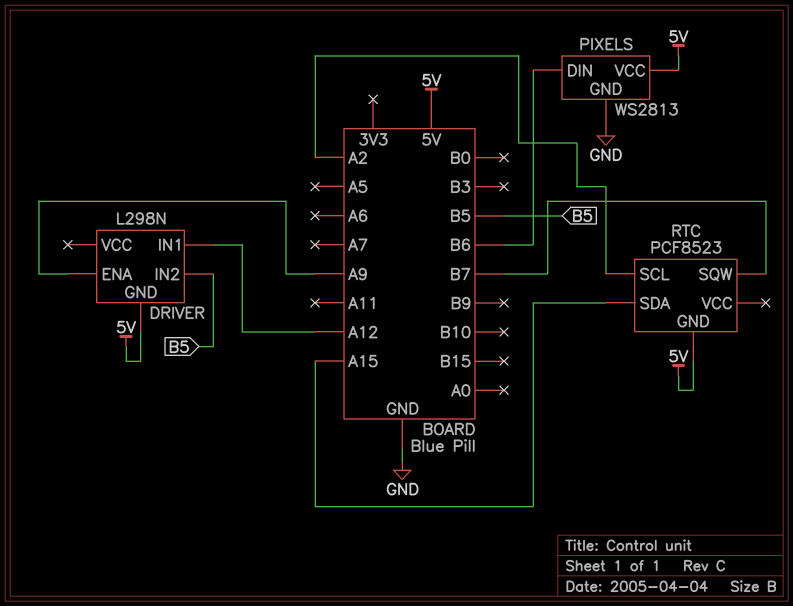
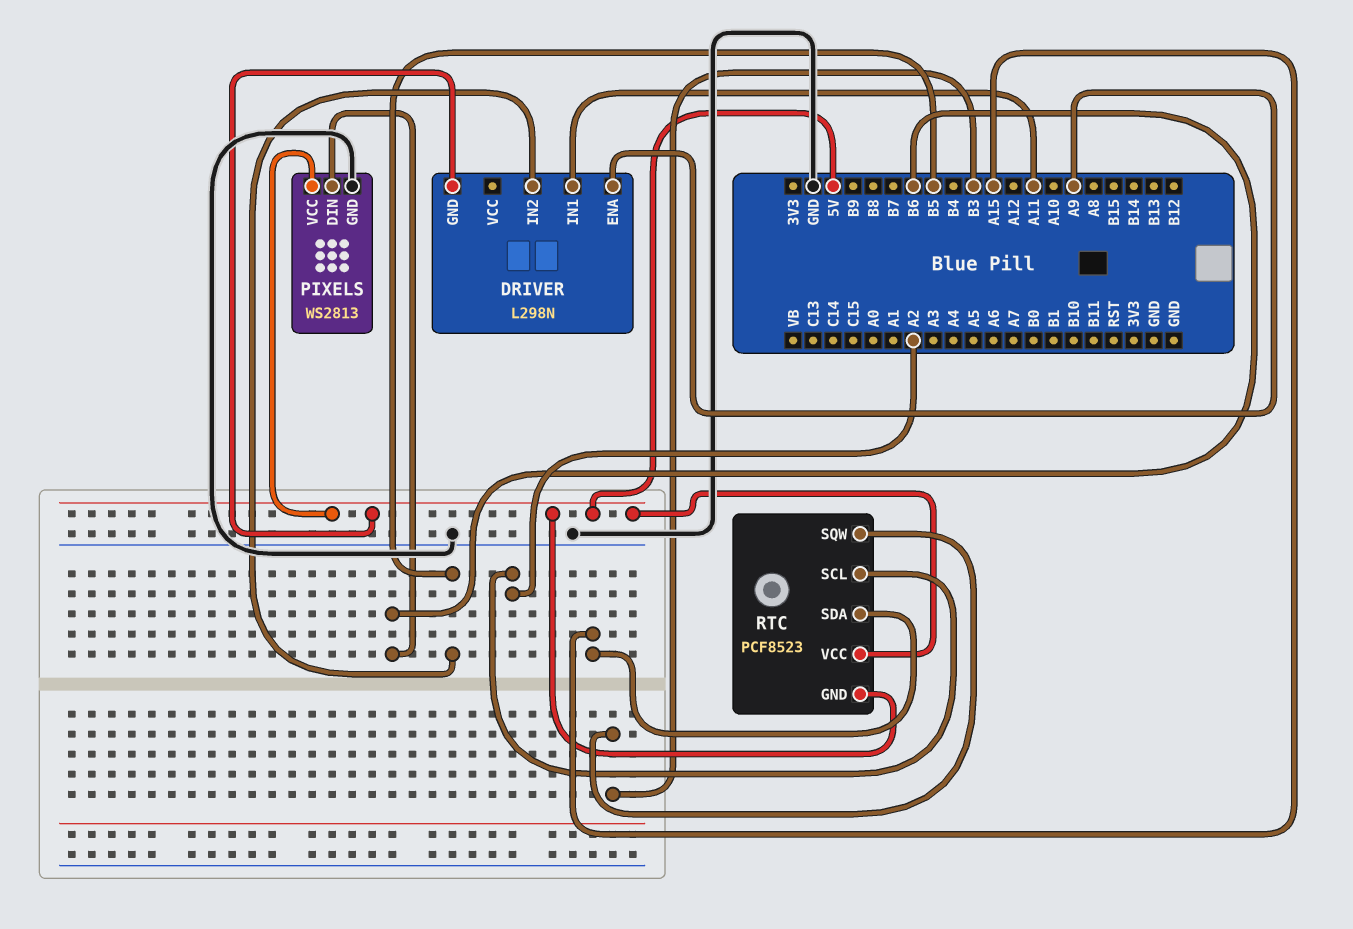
DRIVER pin IN1: A12 -> A11
RTC pin SQW: B7 -> B3
RTC pin VCC: none -> 5V

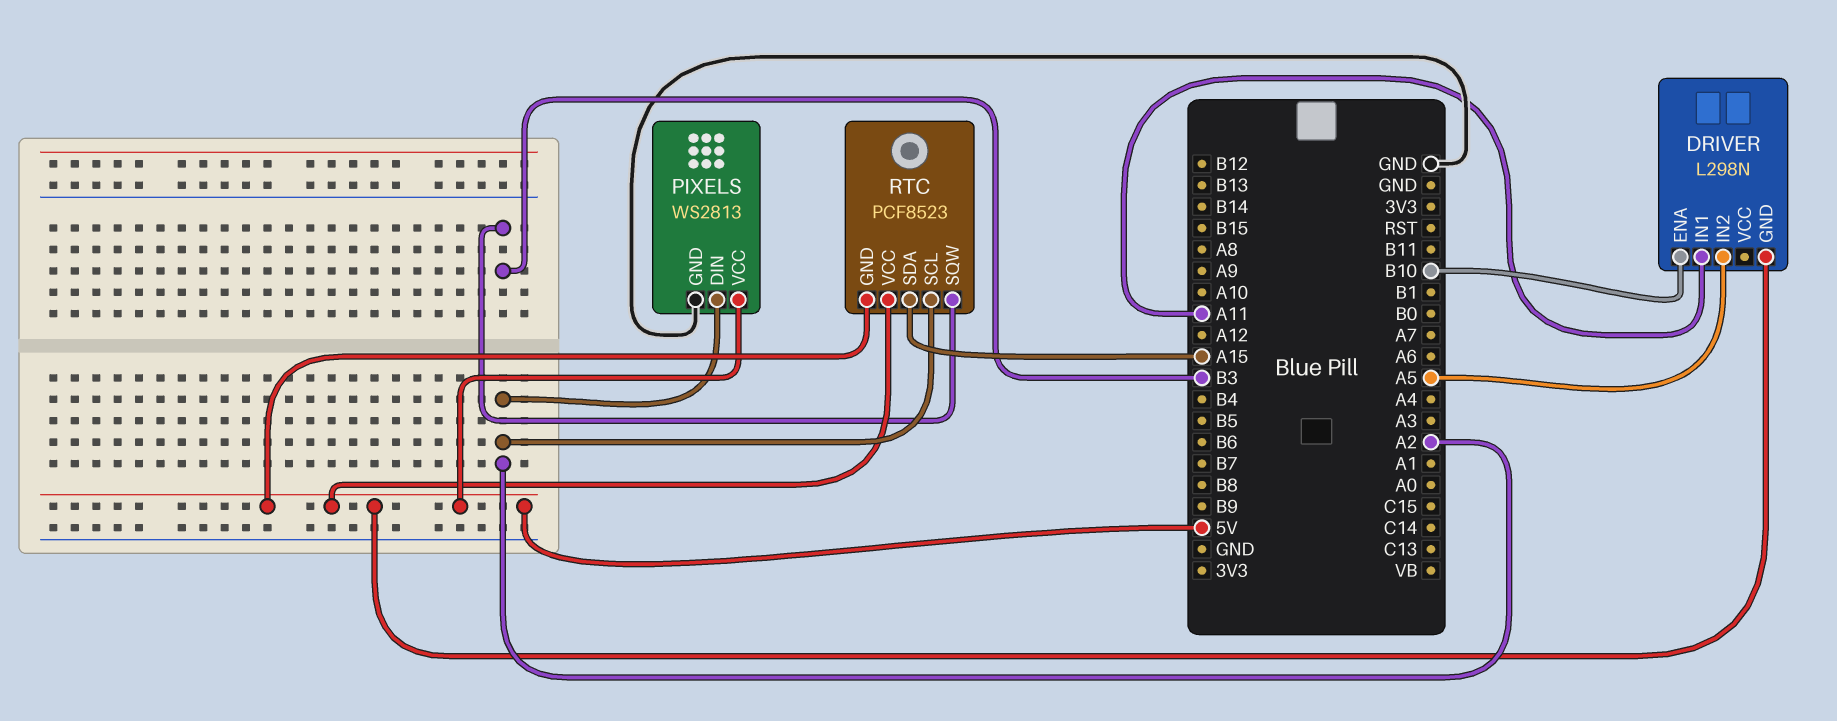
DRIVER pin ENA: A9 -> B10
DRIVER pin IN2: B5 -> A5
PIXELS pin DIN: B6 -> A2

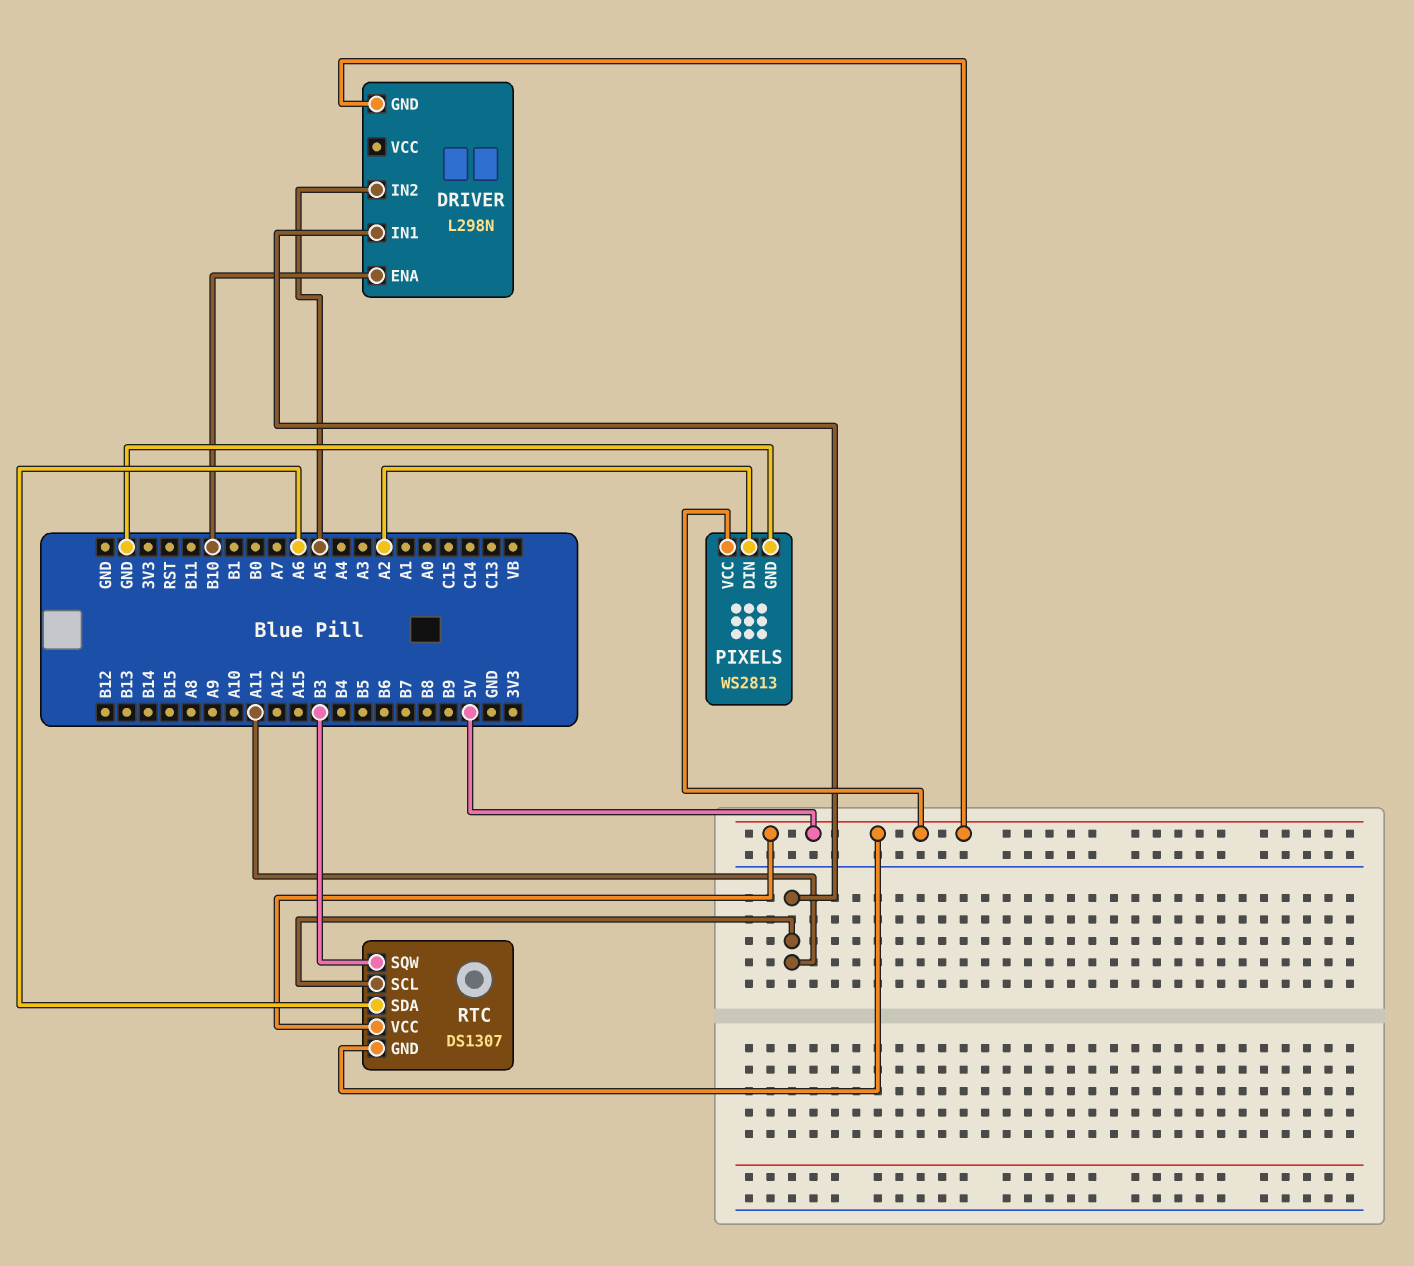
RTC: PCF8523 -> DS1307
RTC pin SCL: A2 -> A11
RTC pin SDA: A15 -> A6

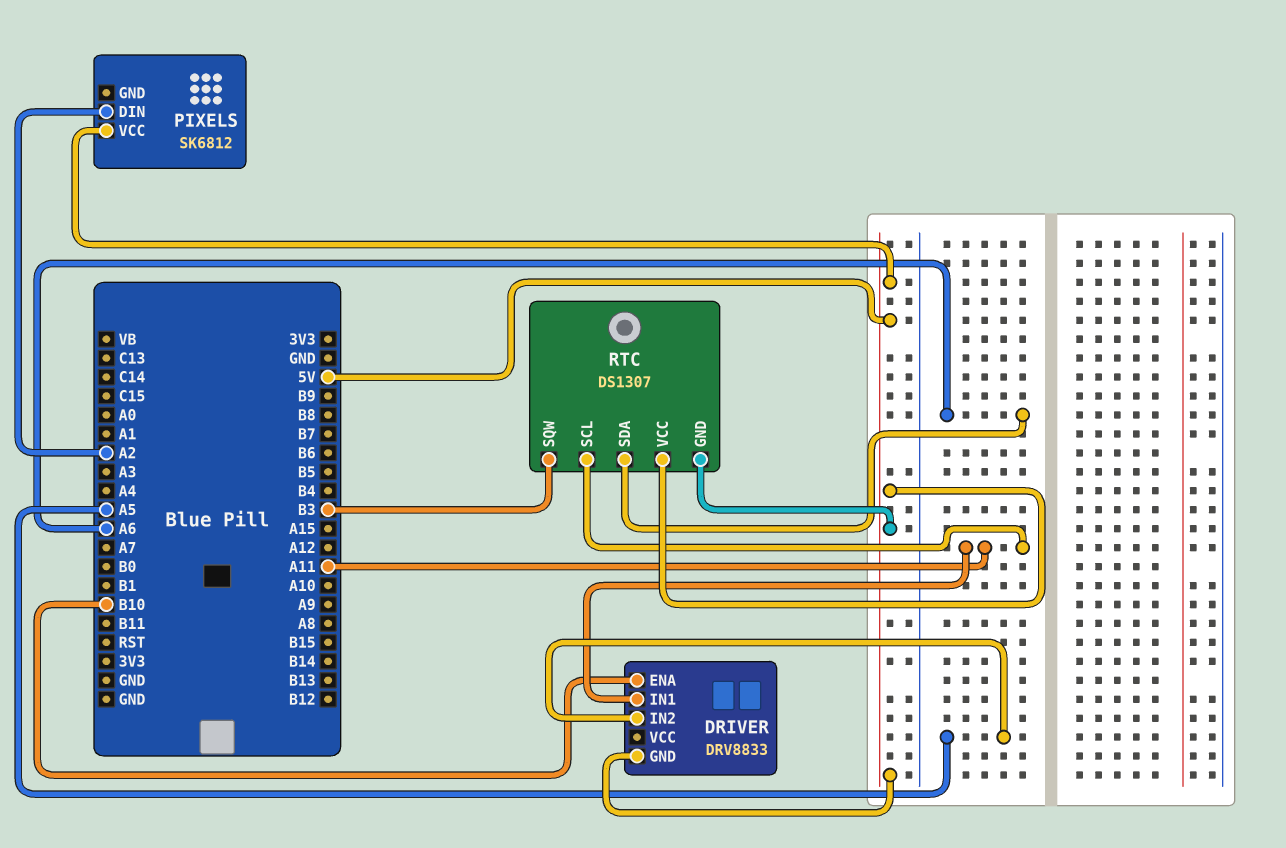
DRIVER: L298N -> DRV8833
PIXELS: WS2813 -> SK6812
PIXELS pin GND: GND -> none

